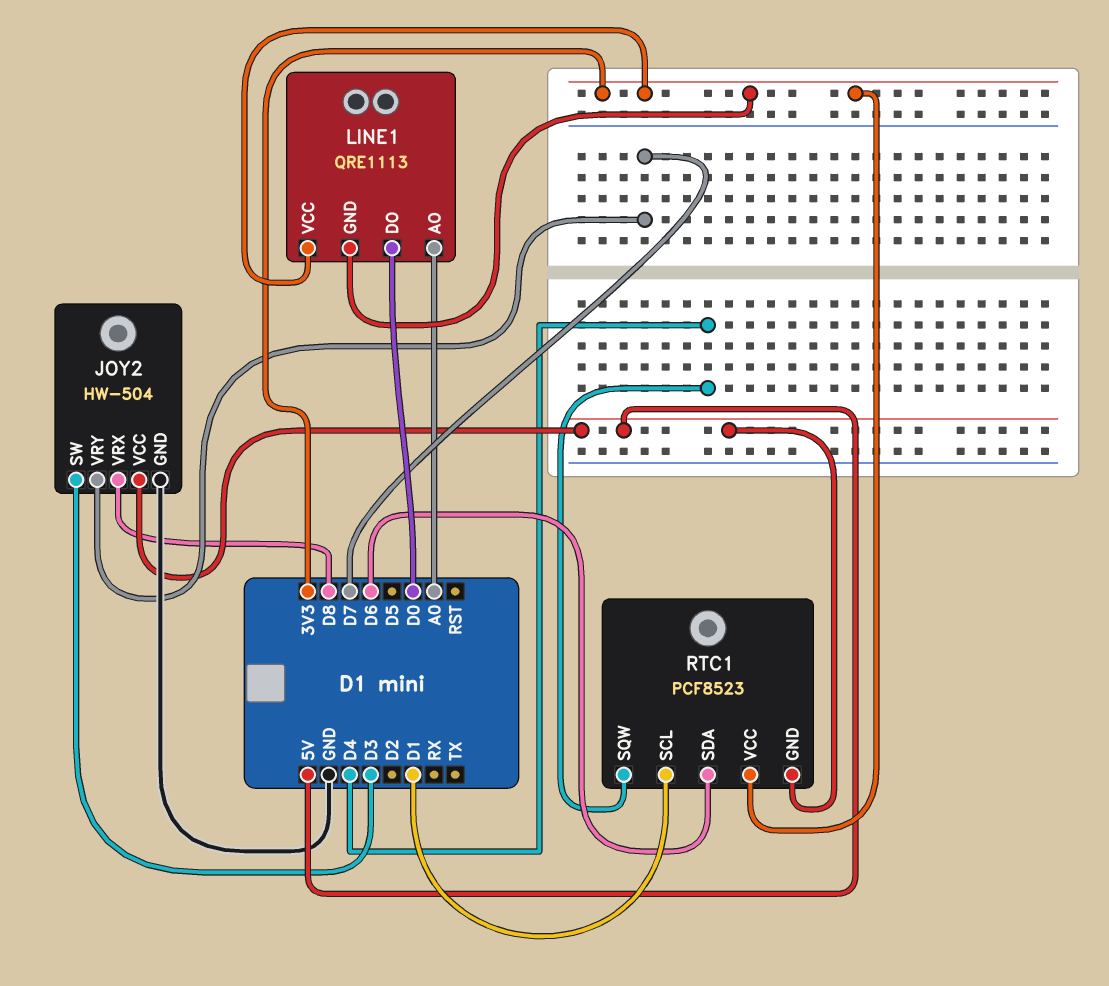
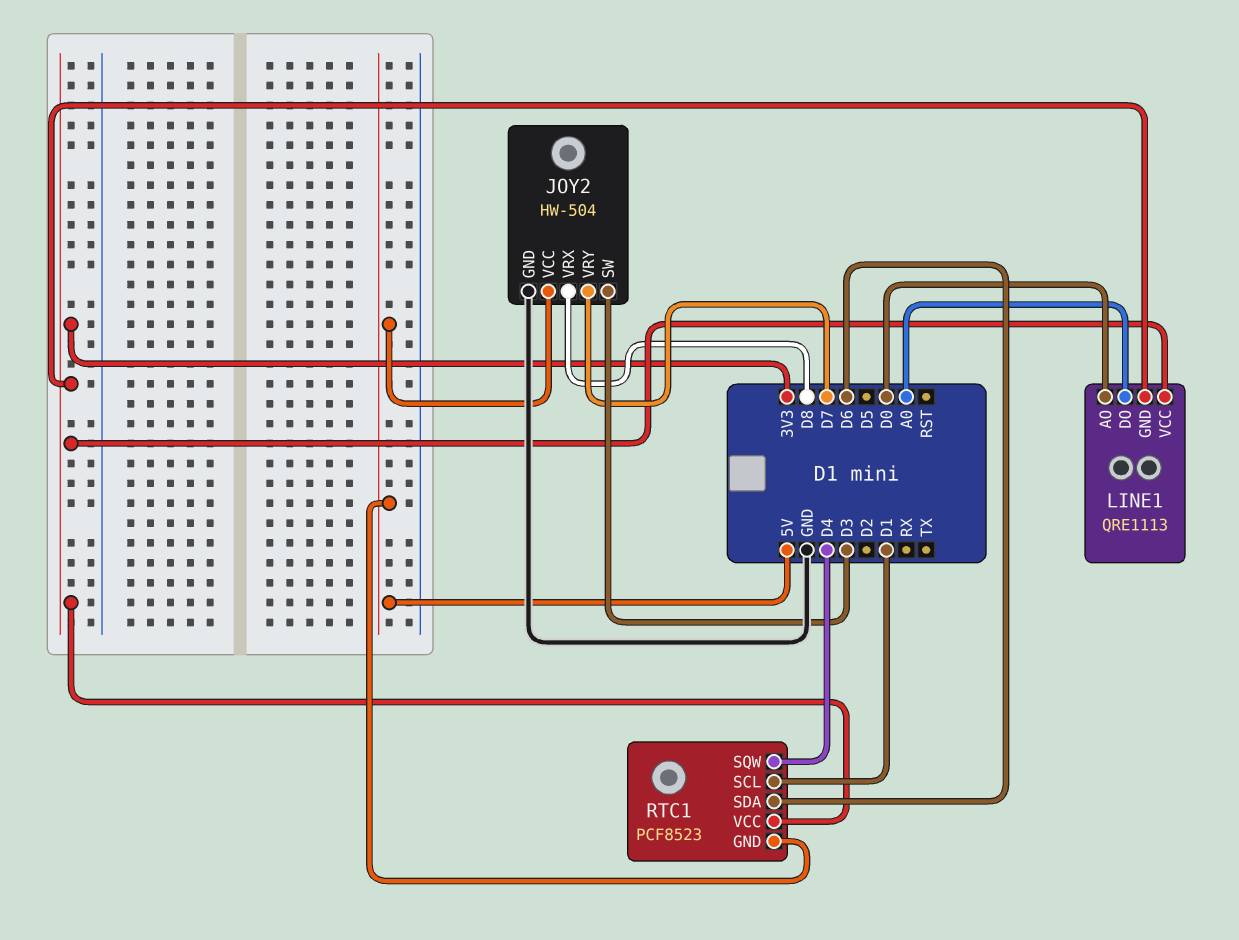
LINE1 pin AO: A0 -> D0
LINE1 pin DO: D0 -> A0

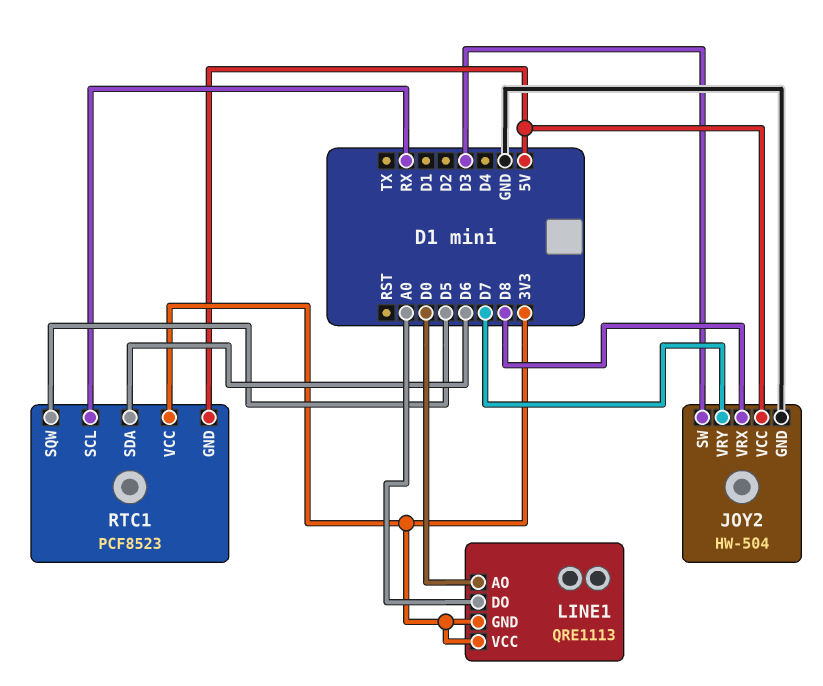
RTC1 pin SCL: D1 -> RX
RTC1 pin SQW: D4 -> D5

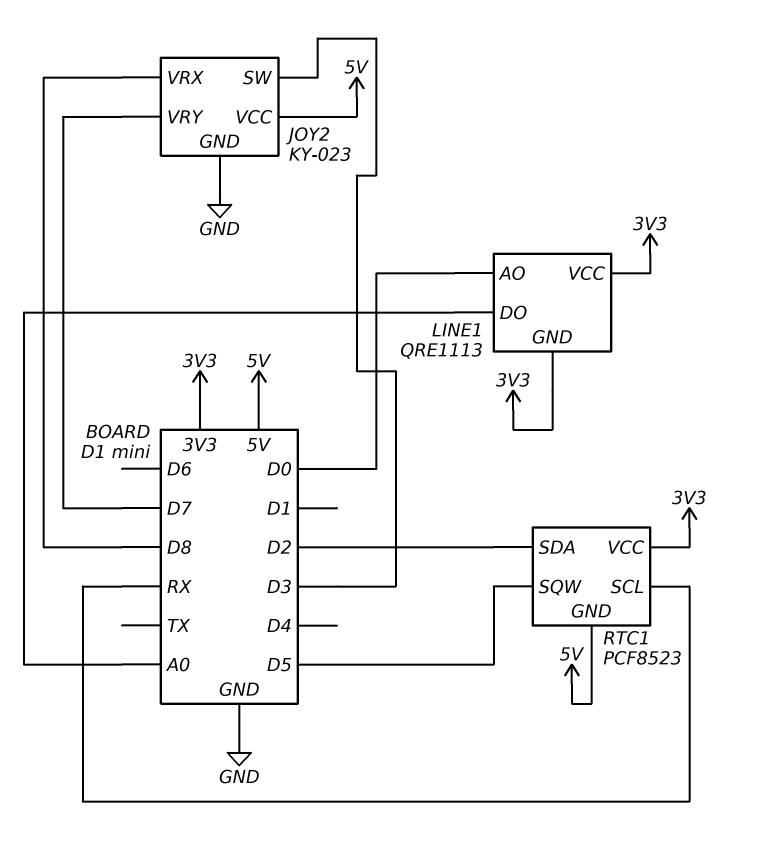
JOY2: HW-504 -> KY-023
RTC1 pin SDA: D6 -> D2

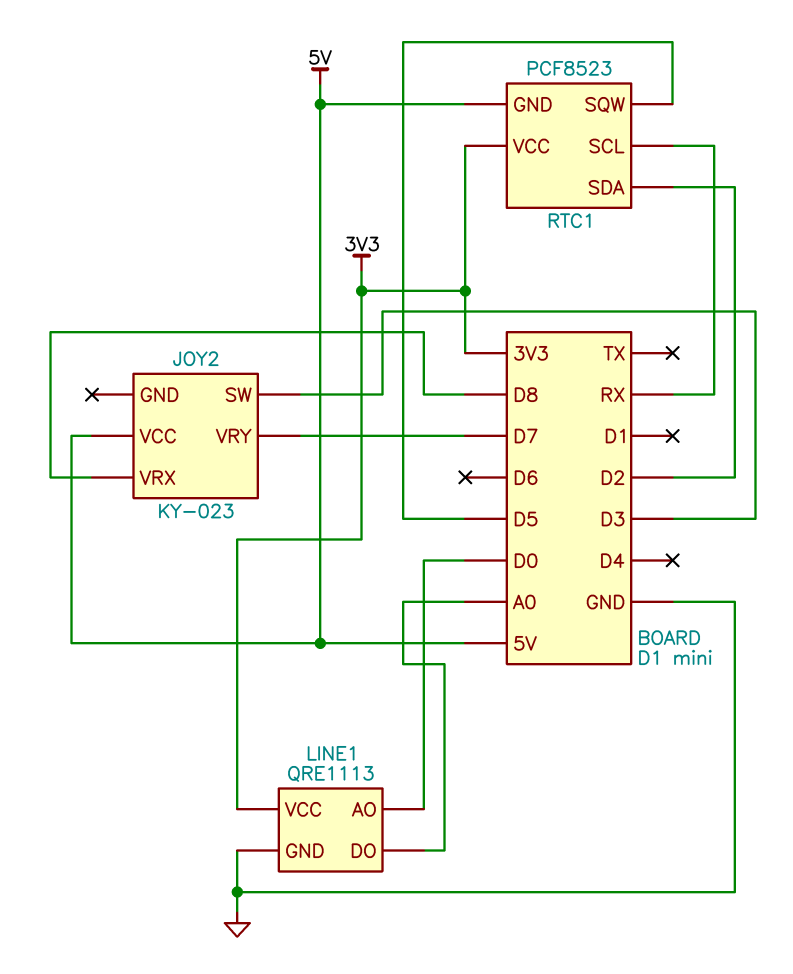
JOY2 pin GND: GND -> none
LINE1 pin GND: 3V3 -> GND

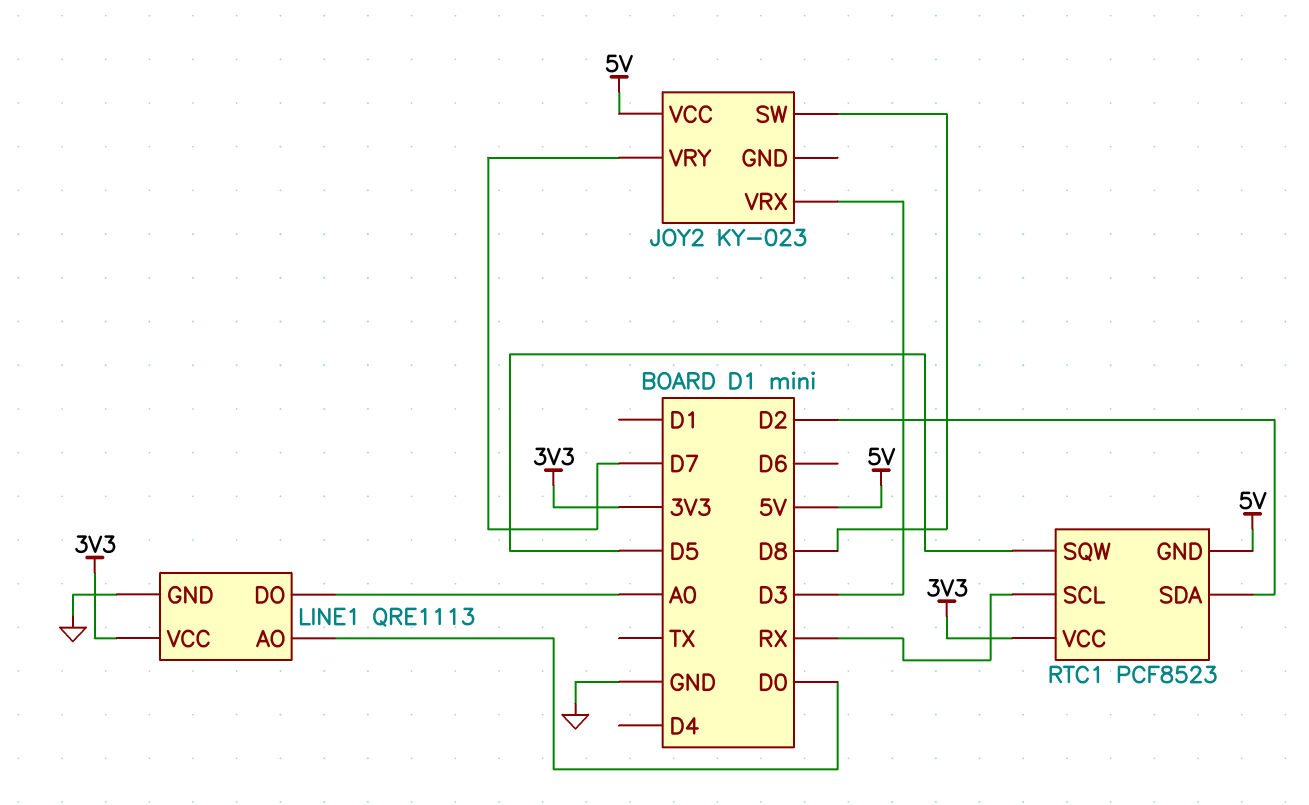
JOY2 pin SW: D3 -> D8
JOY2 pin VRX: D8 -> D3

